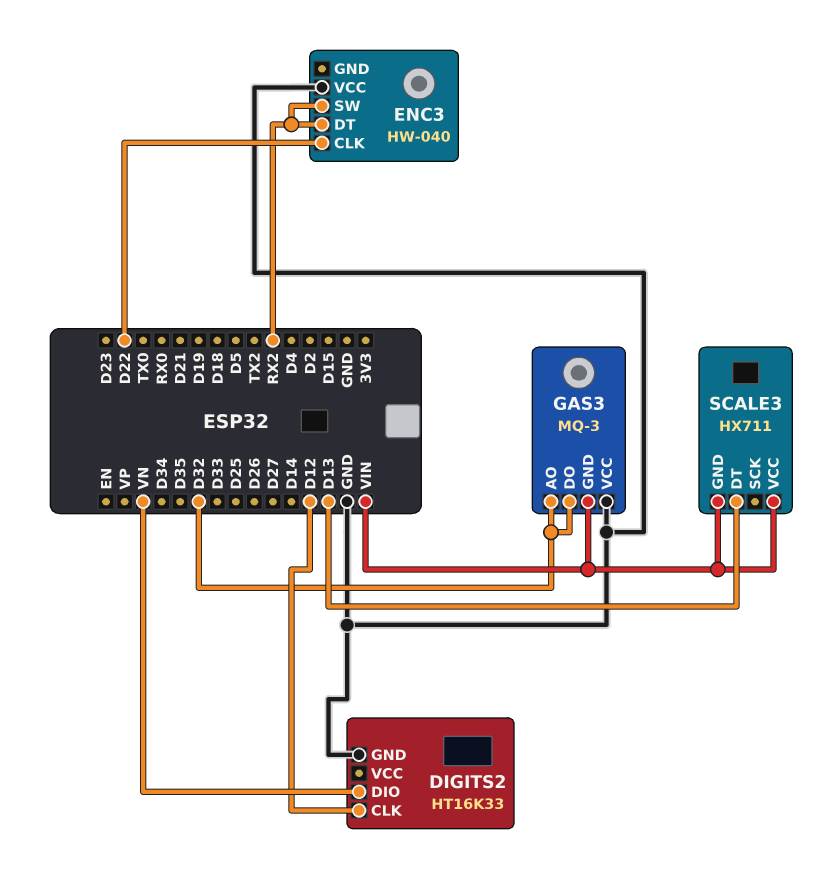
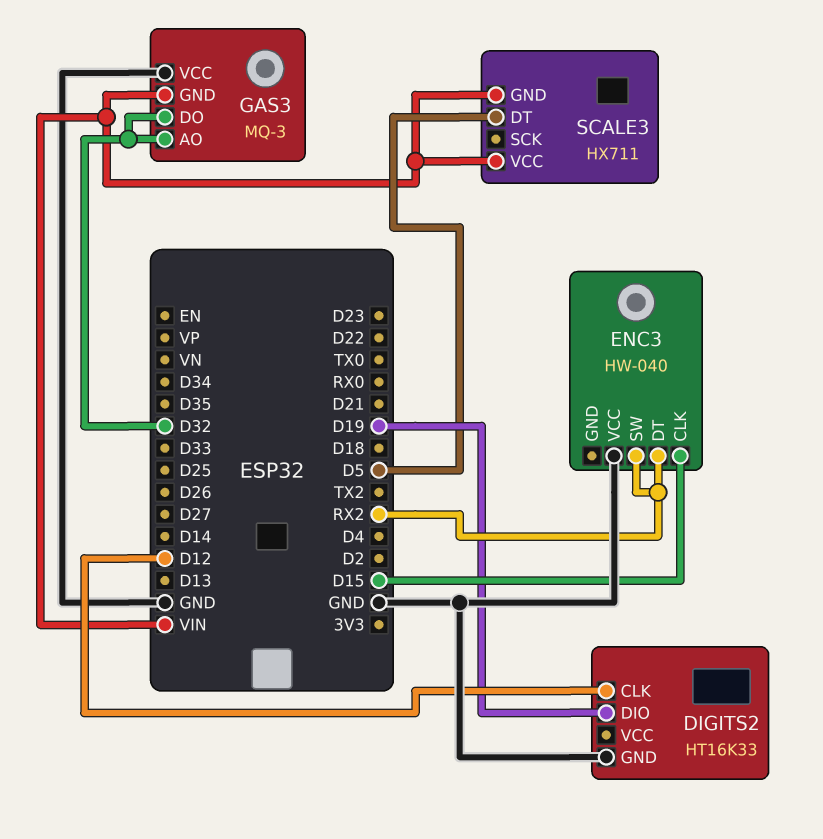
DIGITS2 pin DIO: VN -> D19
ENC3 pin CLK: D22 -> D15
SCALE3 pin DT: D13 -> D5

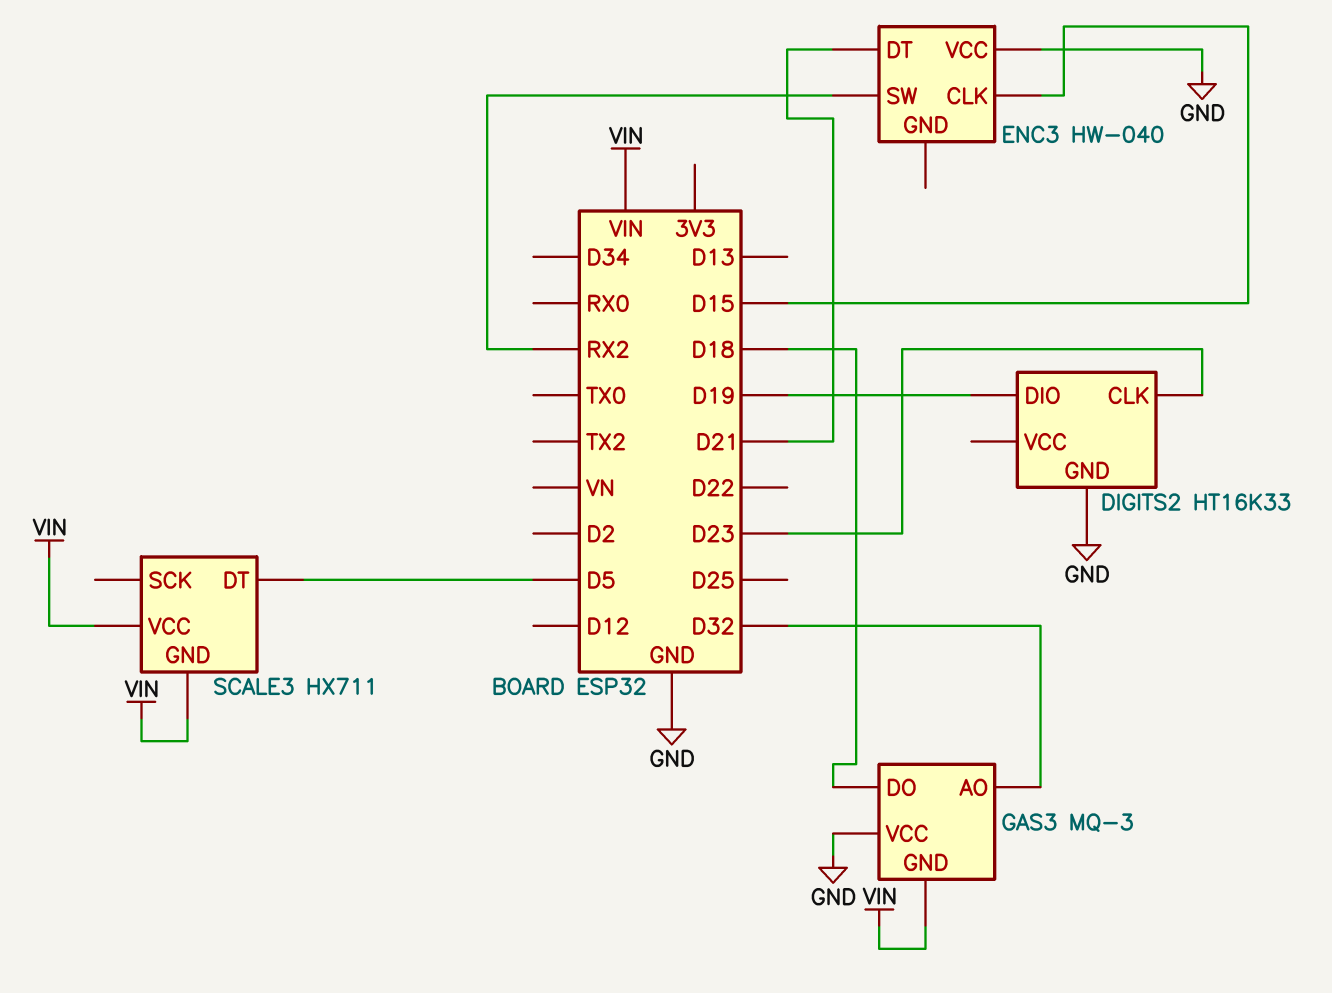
DIGITS2 pin CLK: D12 -> D23
ENC3 pin DT: RX2 -> D21
GAS3 pin DO: D32 -> D18

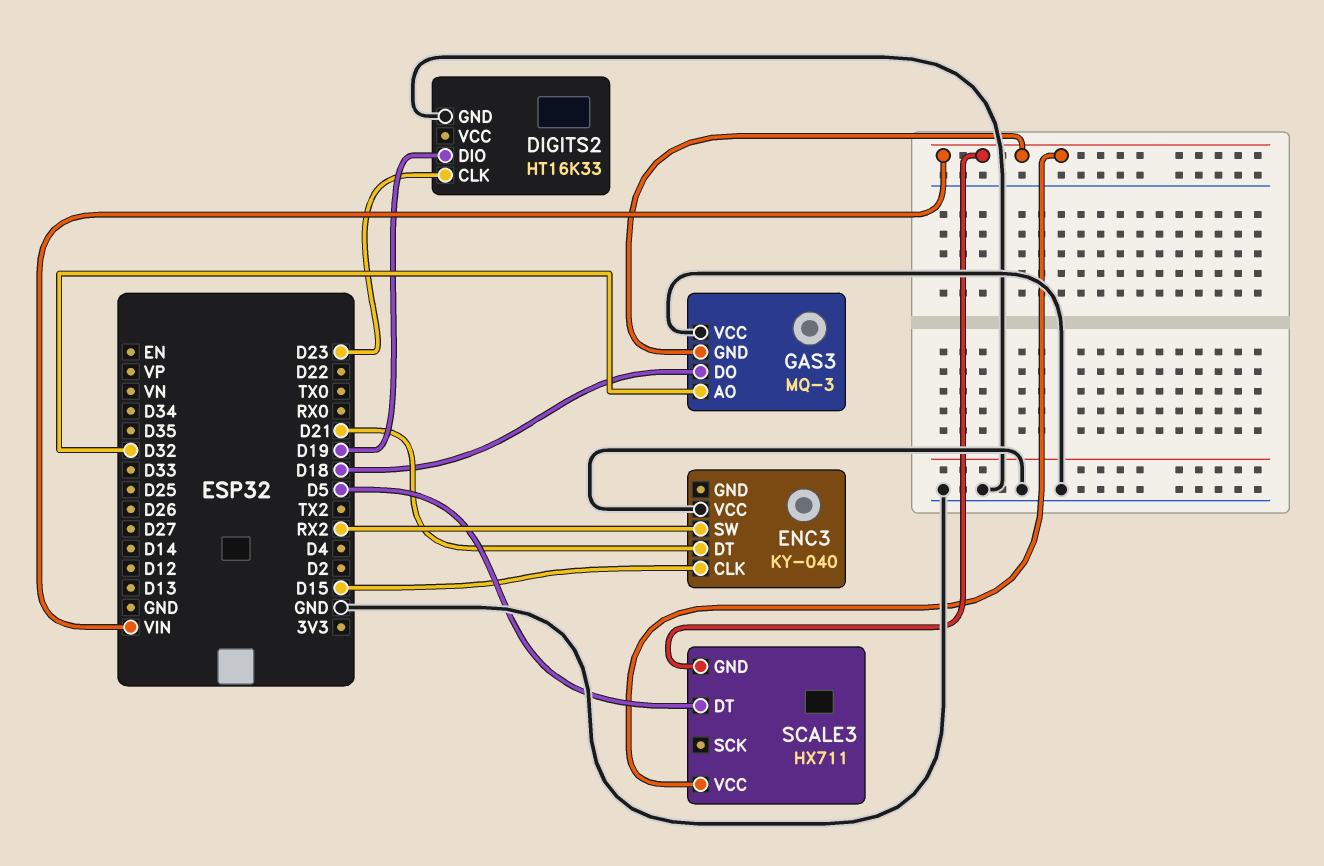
ENC3: HW-040 -> KY-040

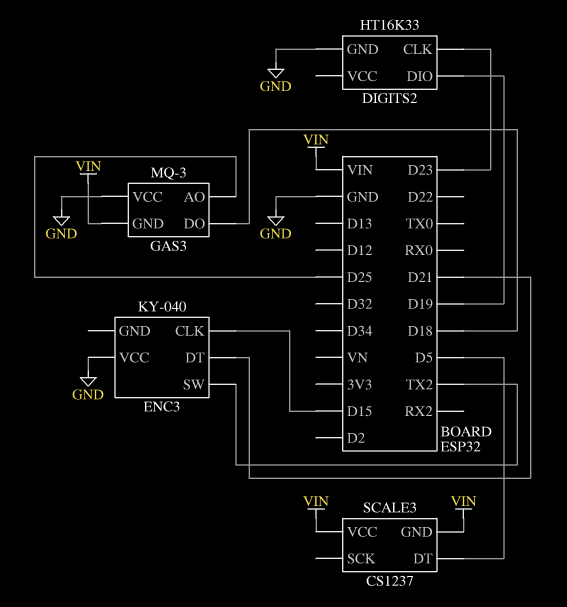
ENC3 pin SW: RX2 -> TX2
GAS3 pin AO: D32 -> D25
SCALE3: HX711 -> CS1237

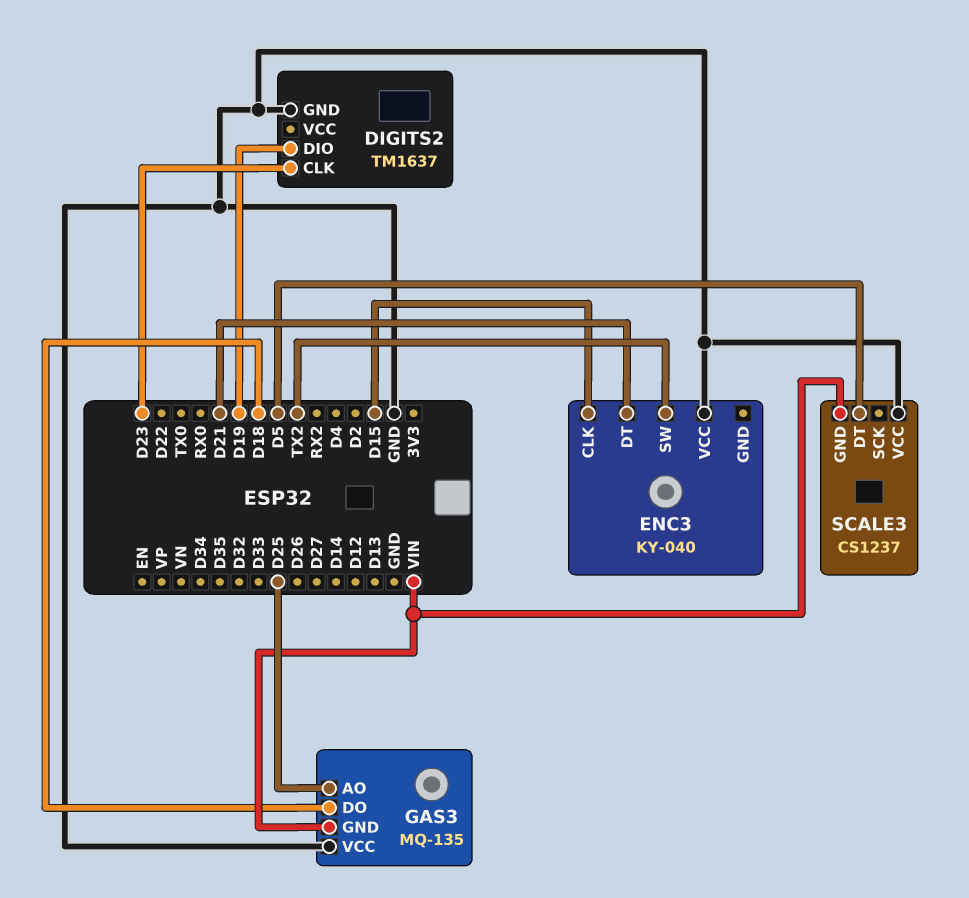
DIGITS2: HT16K33 -> TM1637
GAS3: MQ-3 -> MQ-135
SCALE3 pin VCC: VIN -> GND

